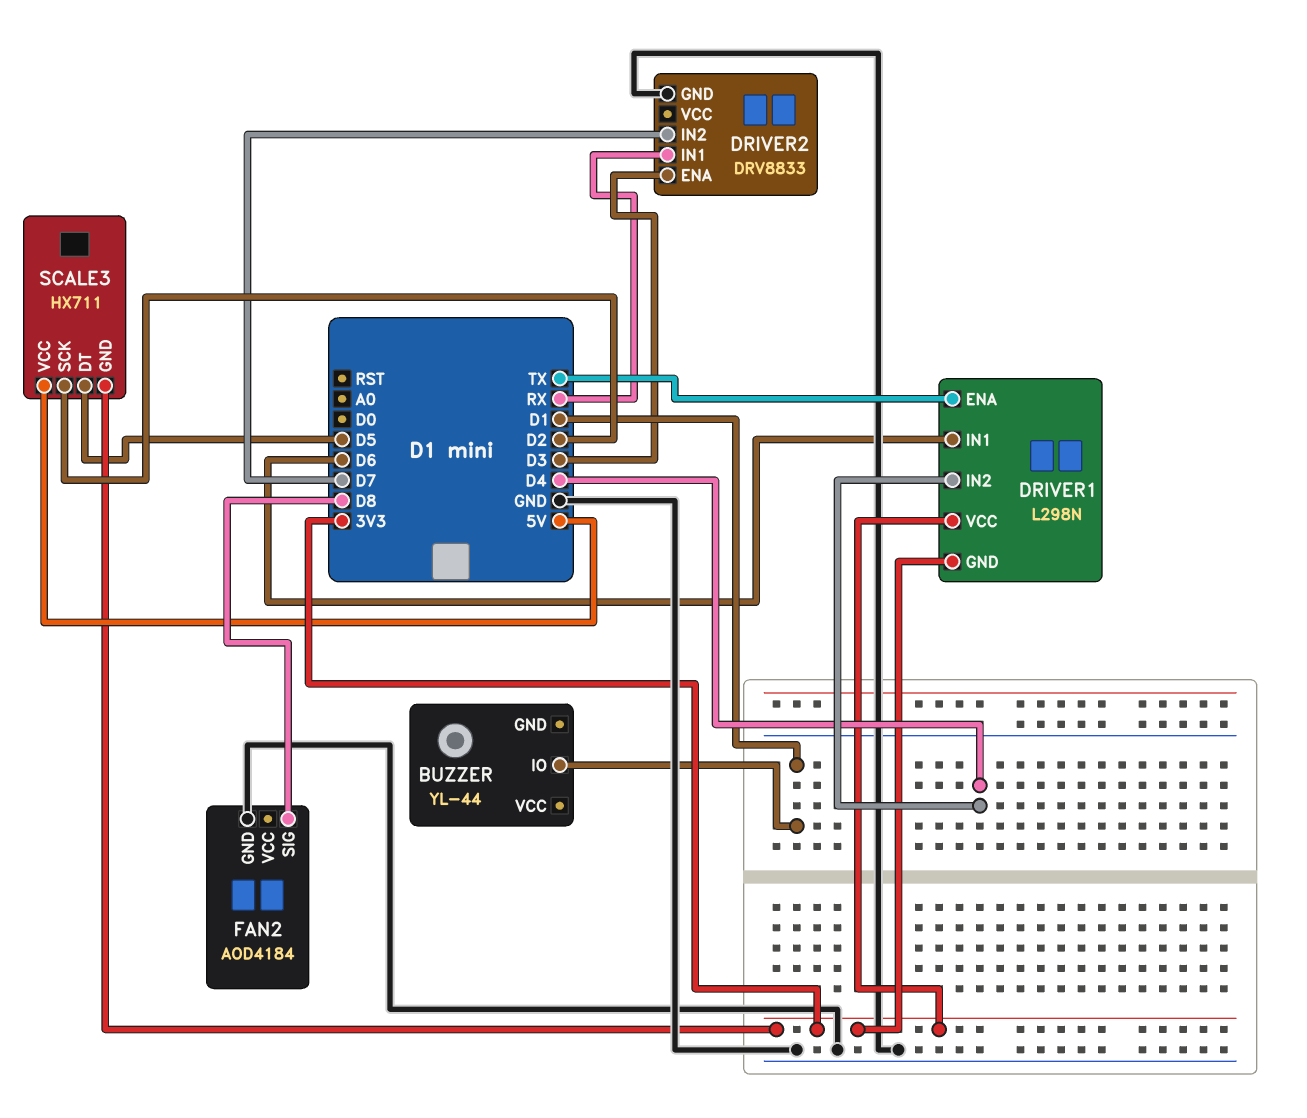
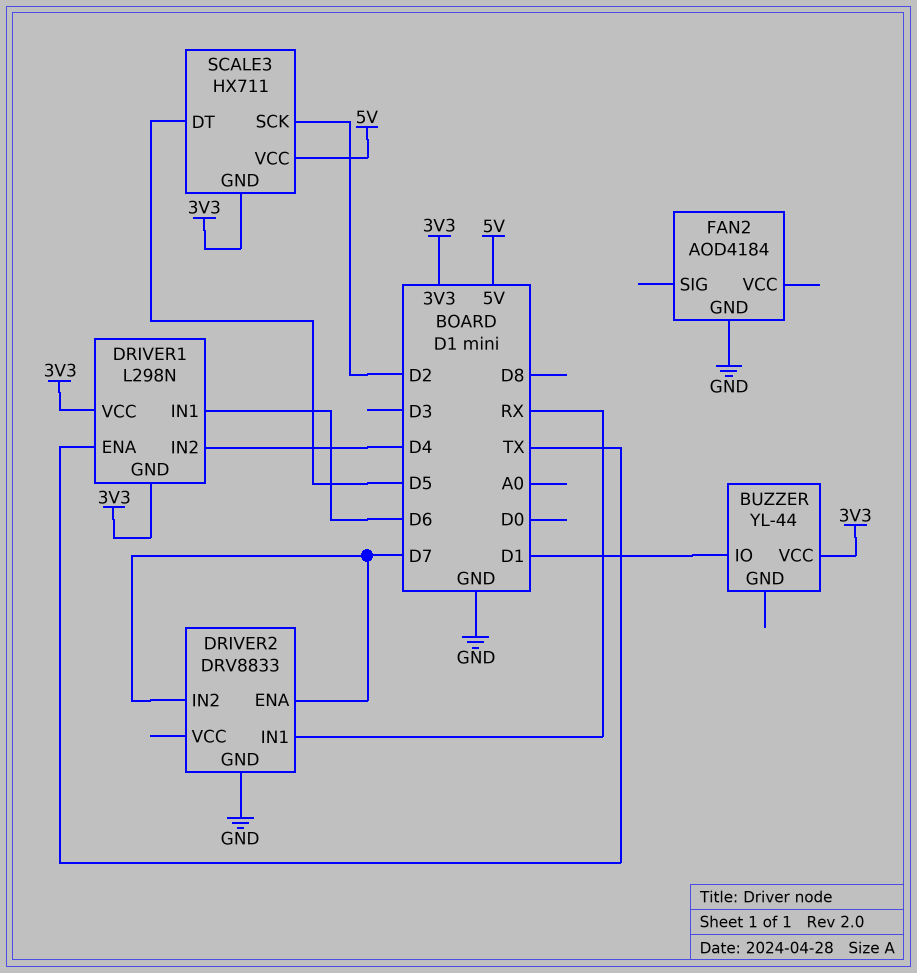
BUZZER pin VCC: none -> 3V3
DRIVER2 pin ENA: D3 -> D7
FAN2 pin SIG: D8 -> none

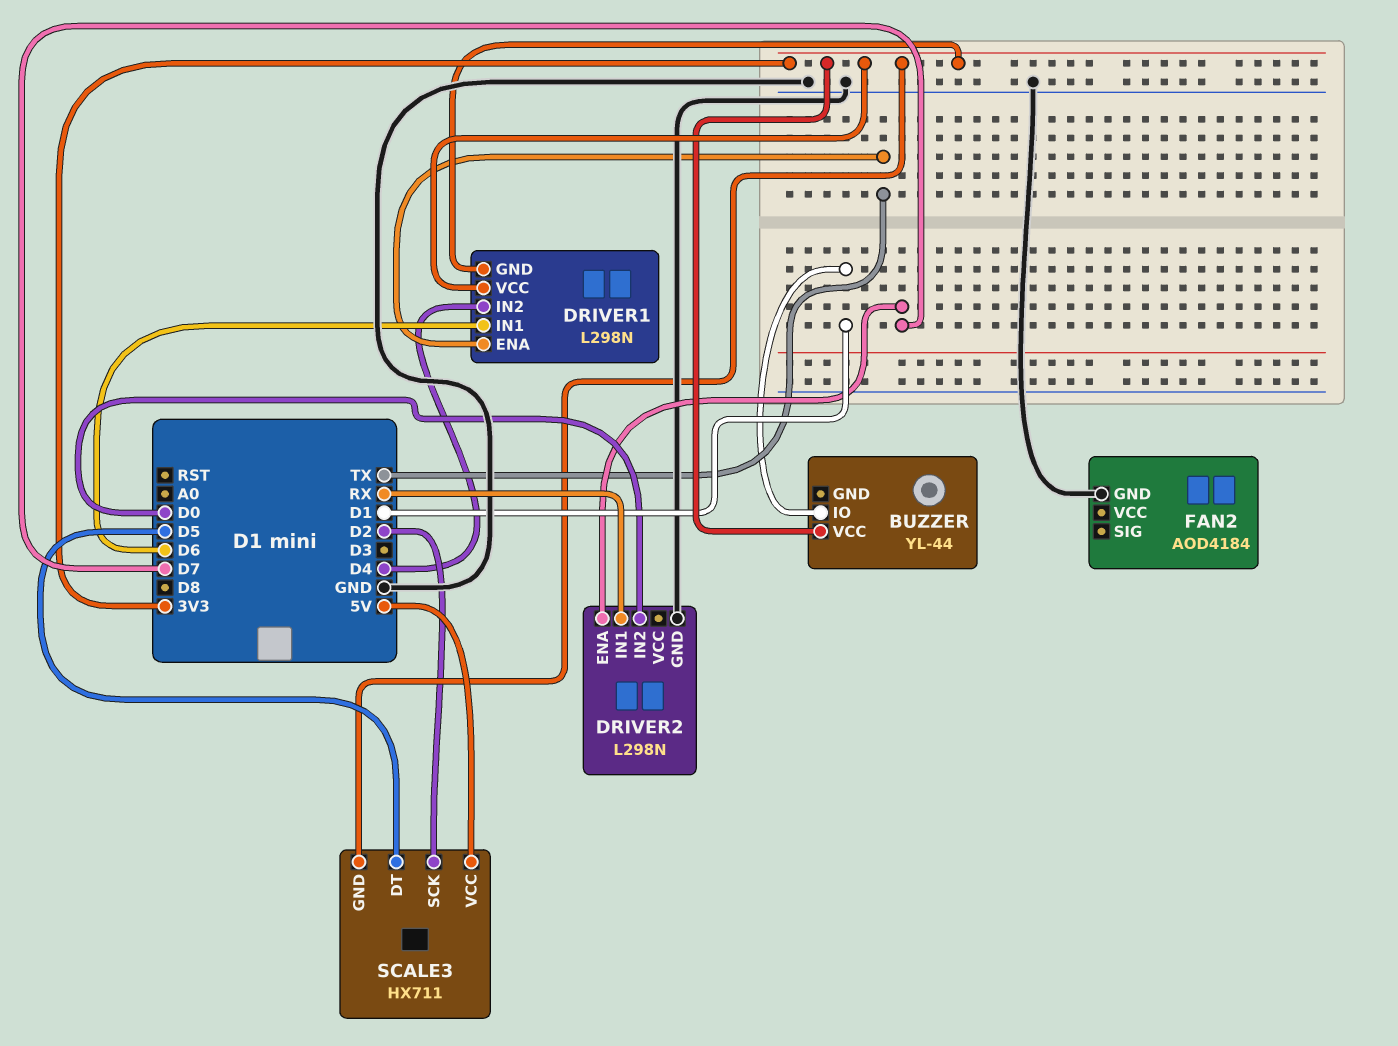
DRIVER2: DRV8833 -> L298N
DRIVER2 pin IN2: D7 -> D0

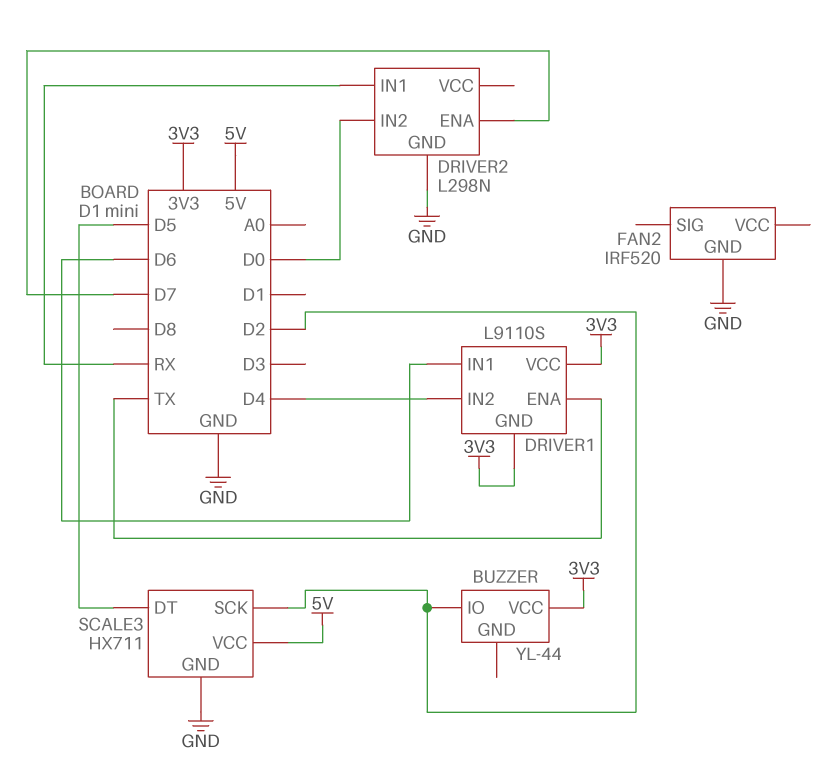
BUZZER pin IO: D1 -> D2
DRIVER1: L298N -> L9110S
FAN2: AOD4184 -> IRF520
SCALE3 pin GND: 3V3 -> GND

